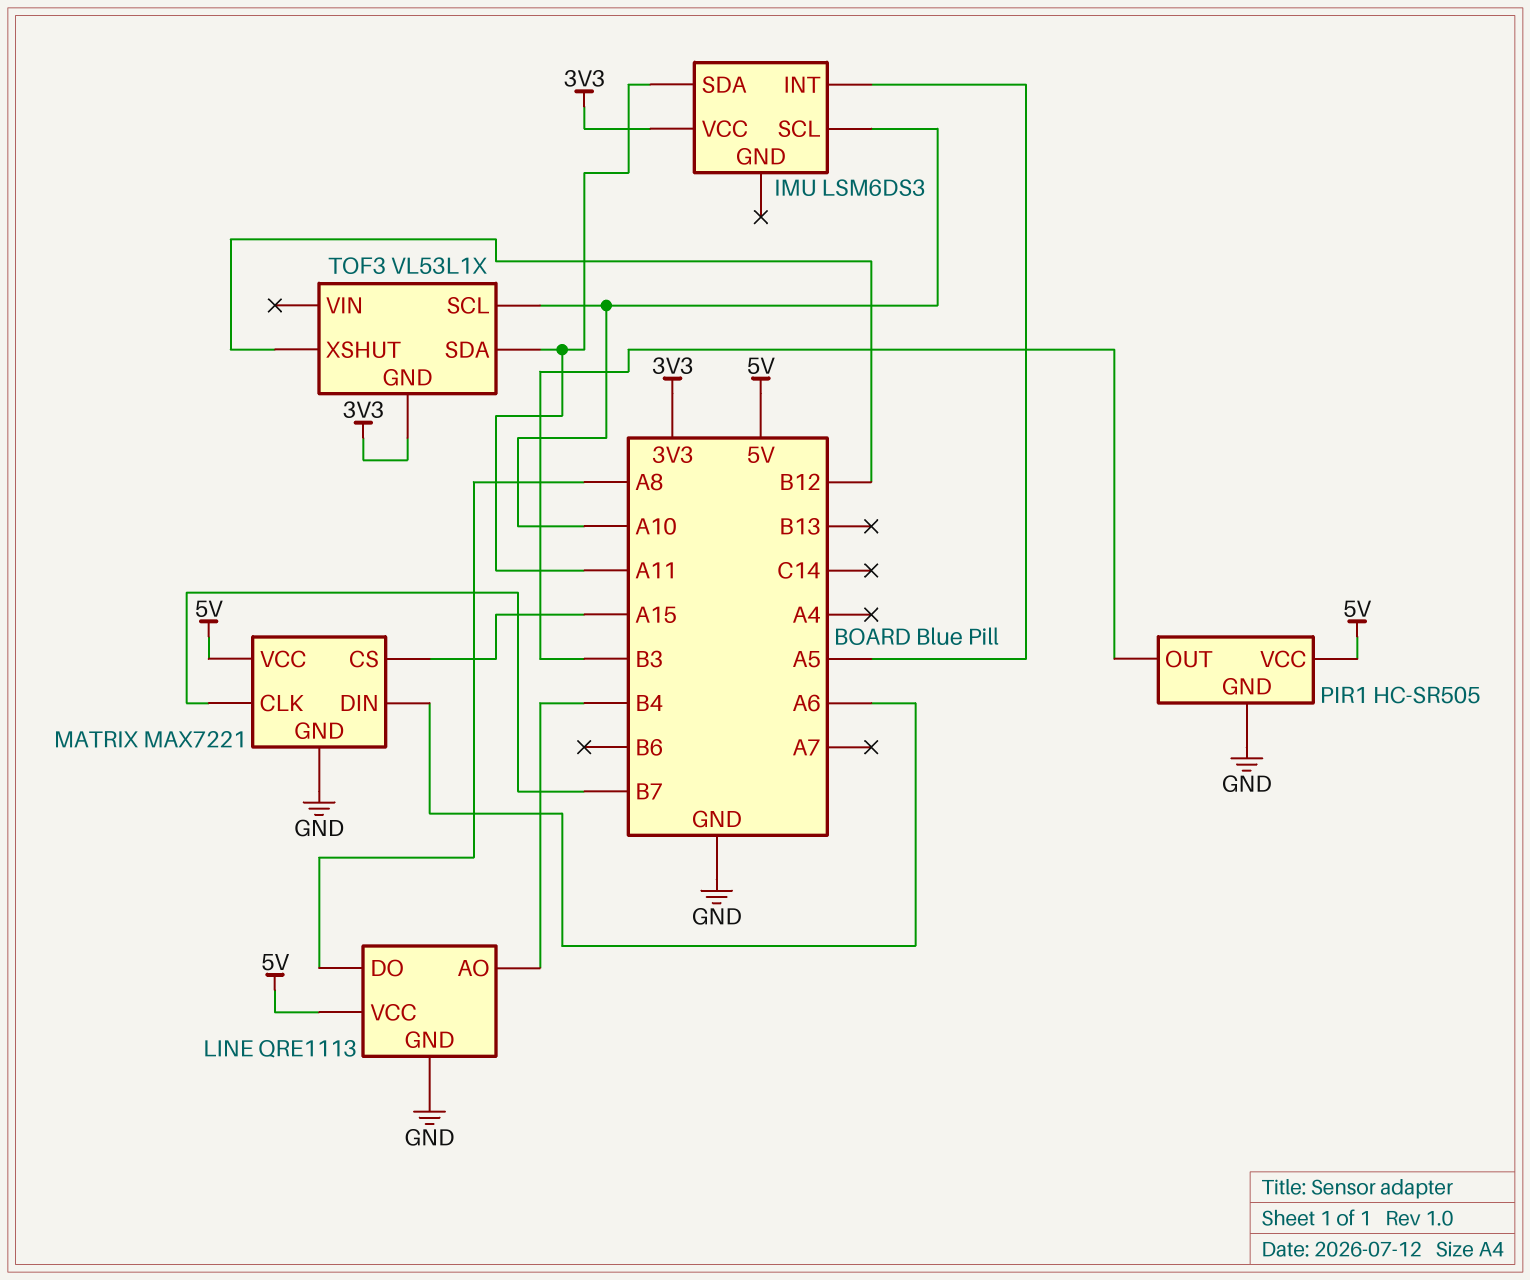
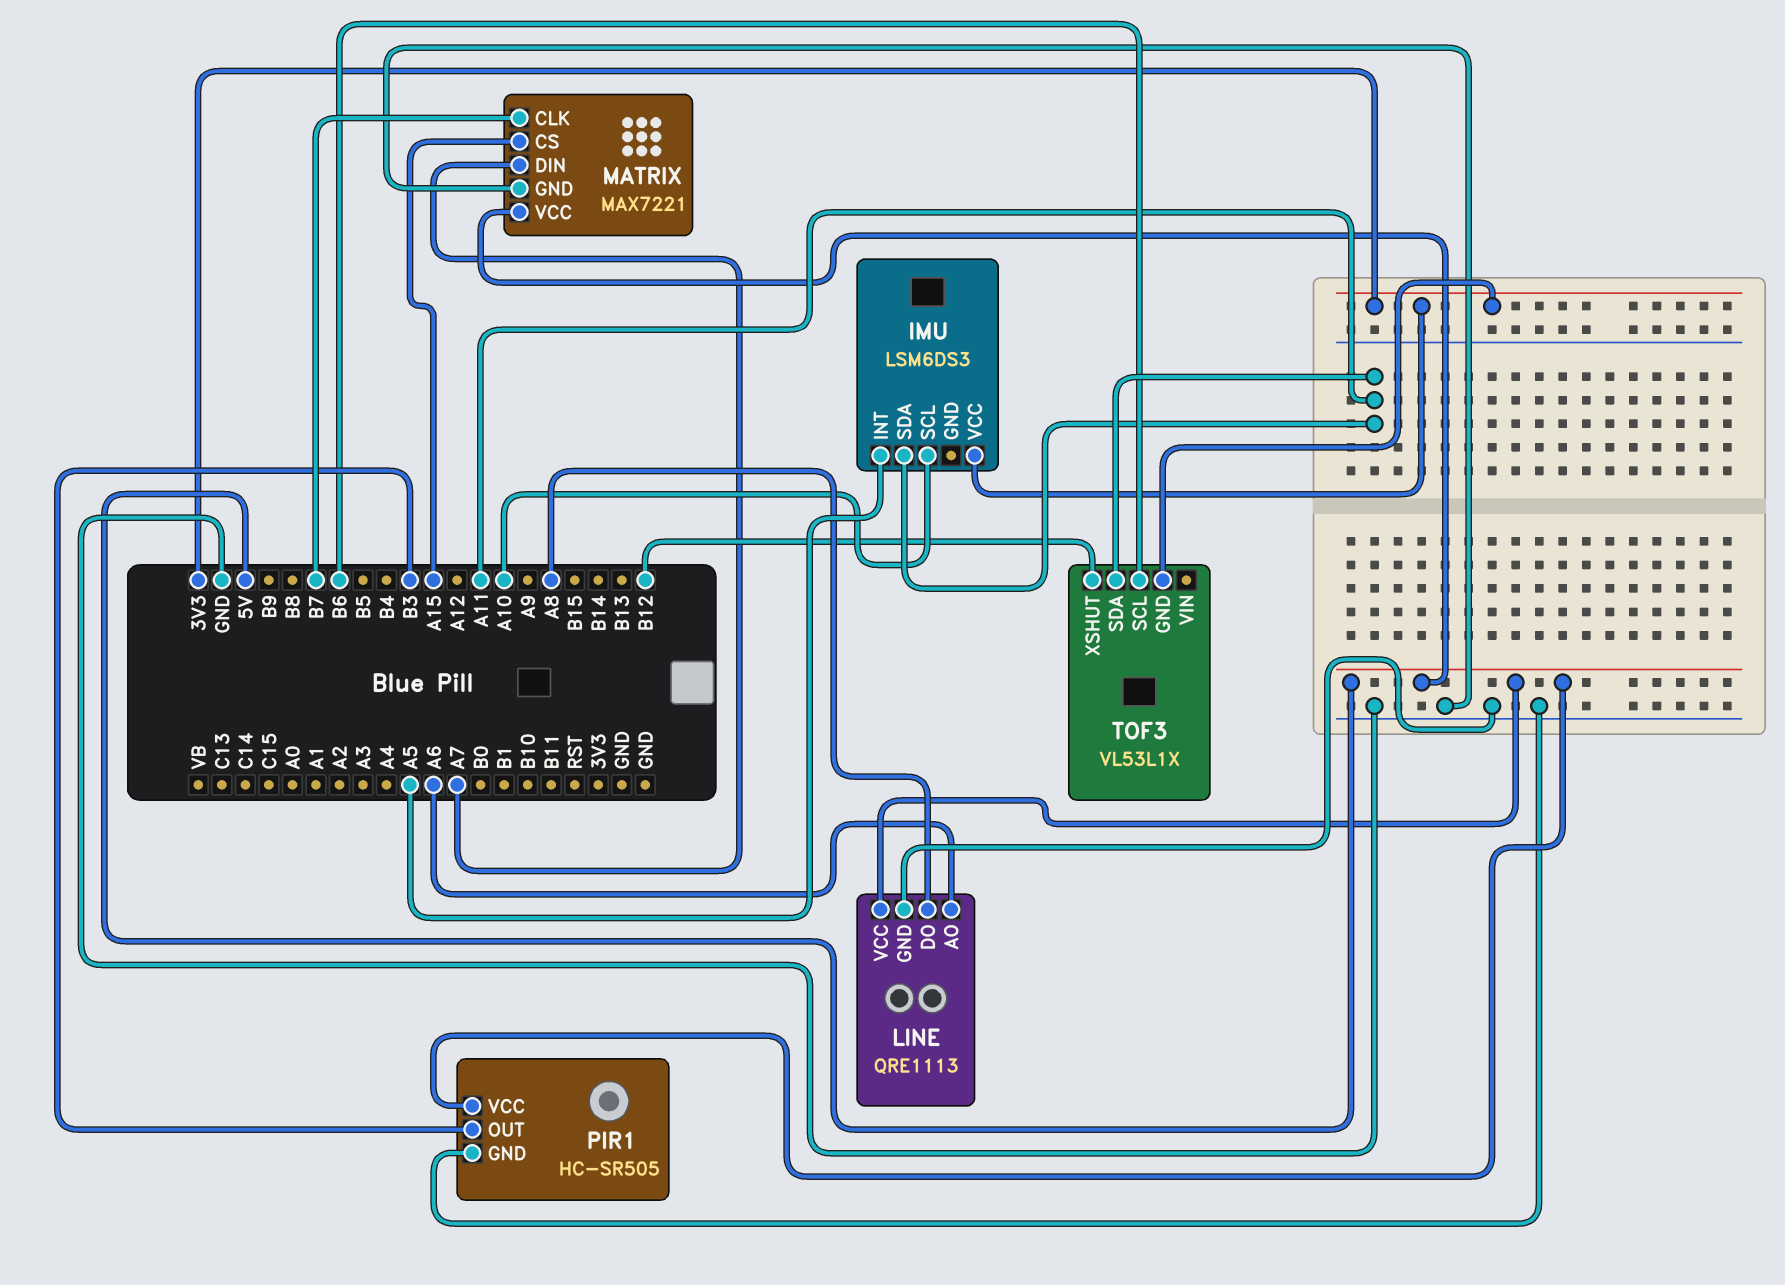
LINE pin AO: B4 -> A6
MATRIX pin DIN: A6 -> A7
TOF3 pin SCL: A10 -> B6

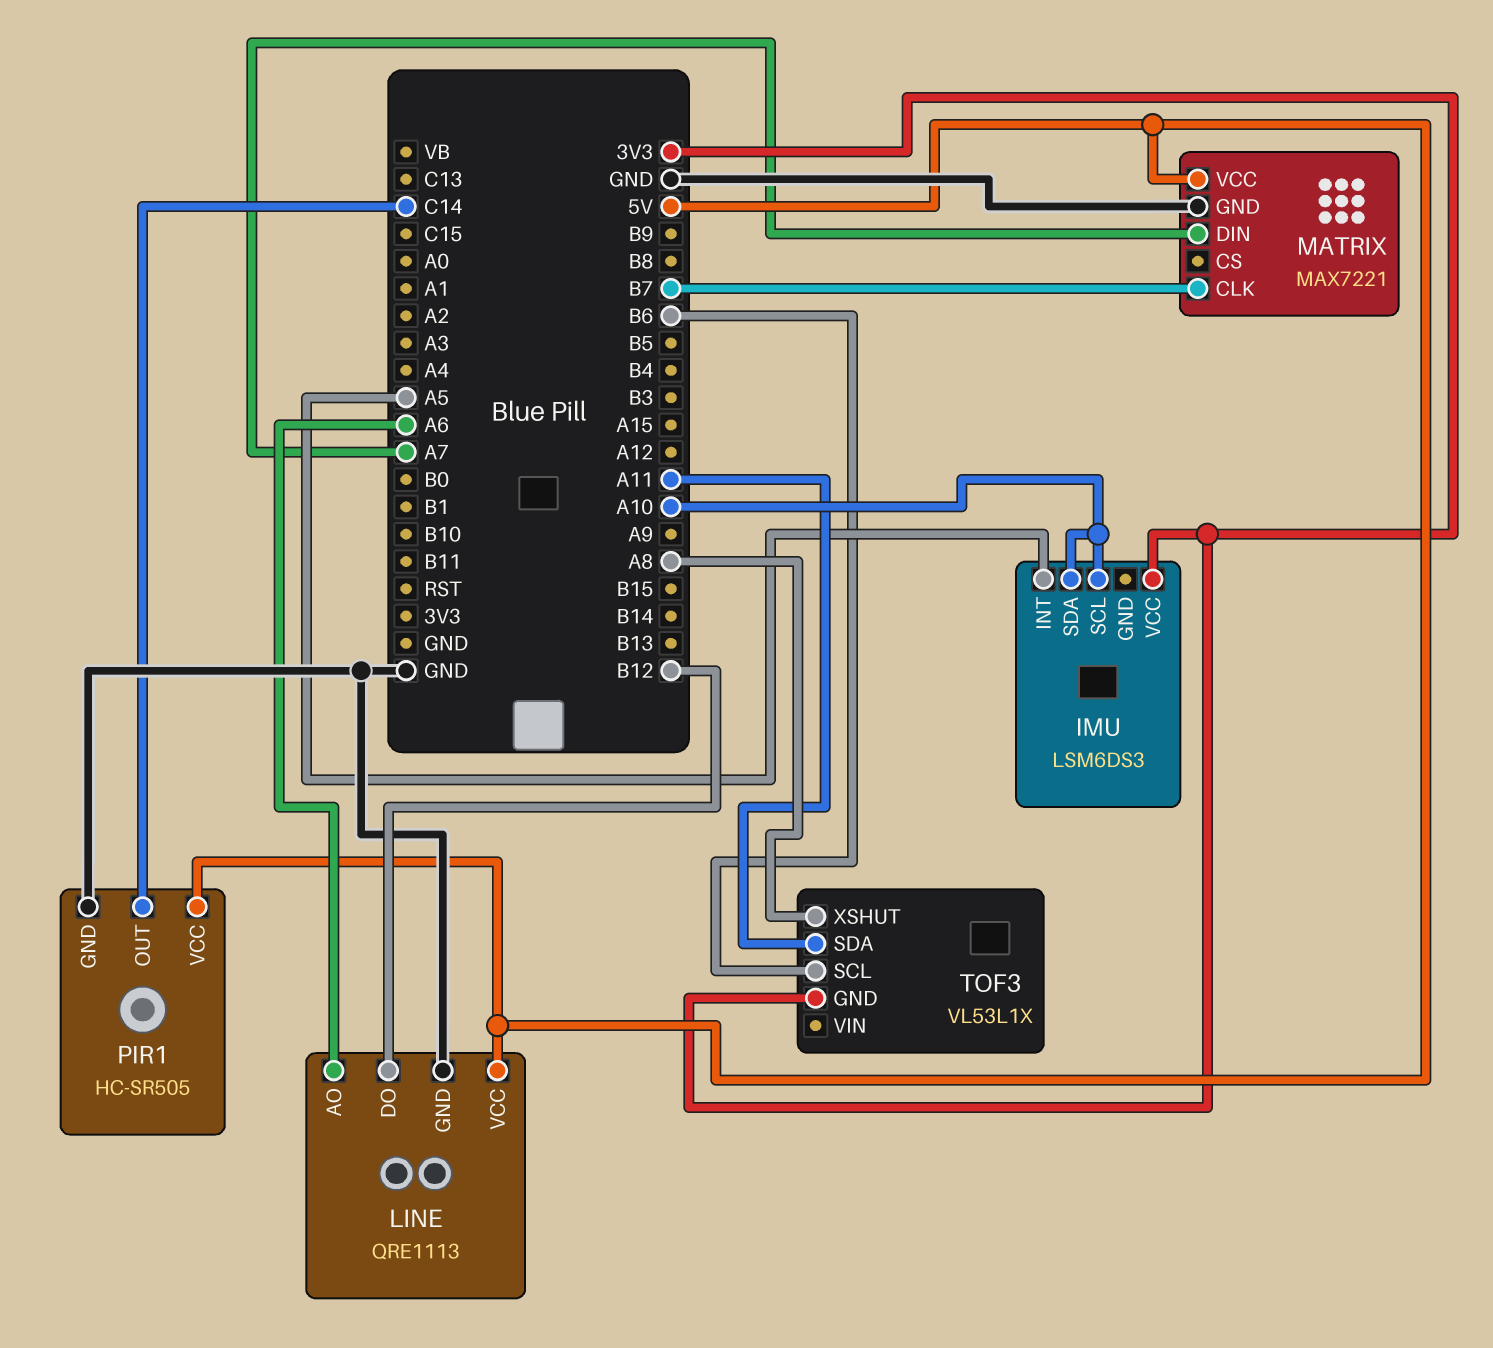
IMU pin SDA: A11 -> A10
LINE pin DO: A8 -> B12
MATRIX pin CS: A15 -> none
PIR1 pin OUT: B3 -> C14
TOF3 pin XSHUT: B12 -> A8

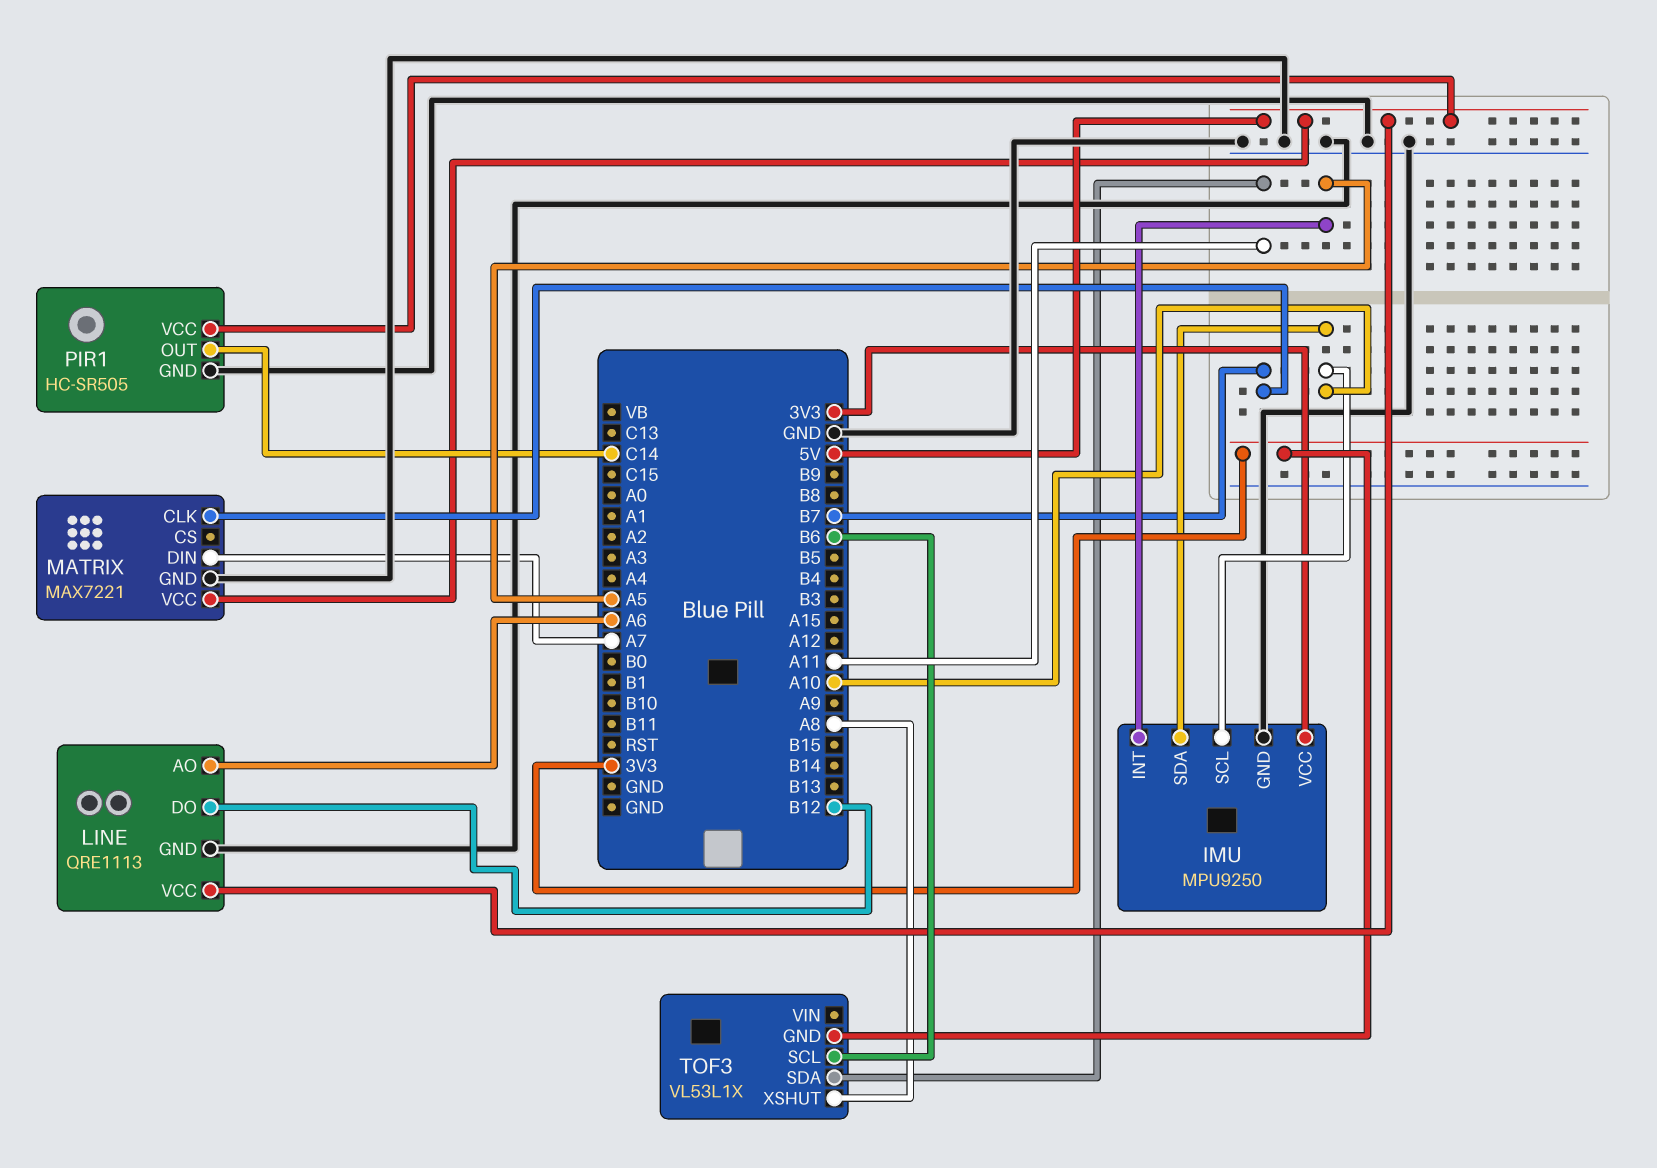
IMU: LSM6DS3 -> MPU9250
IMU pin GND: none -> GND

